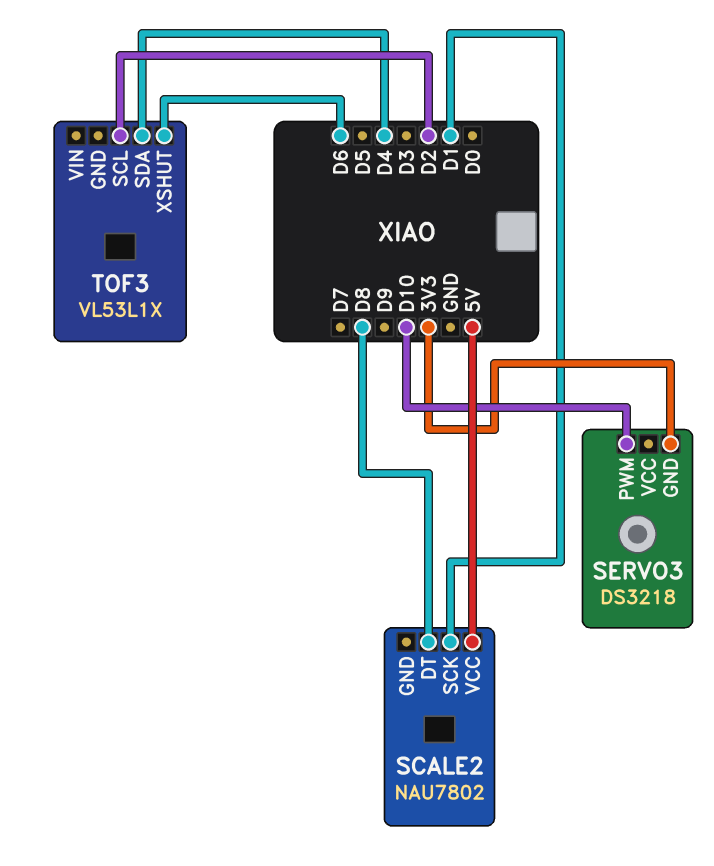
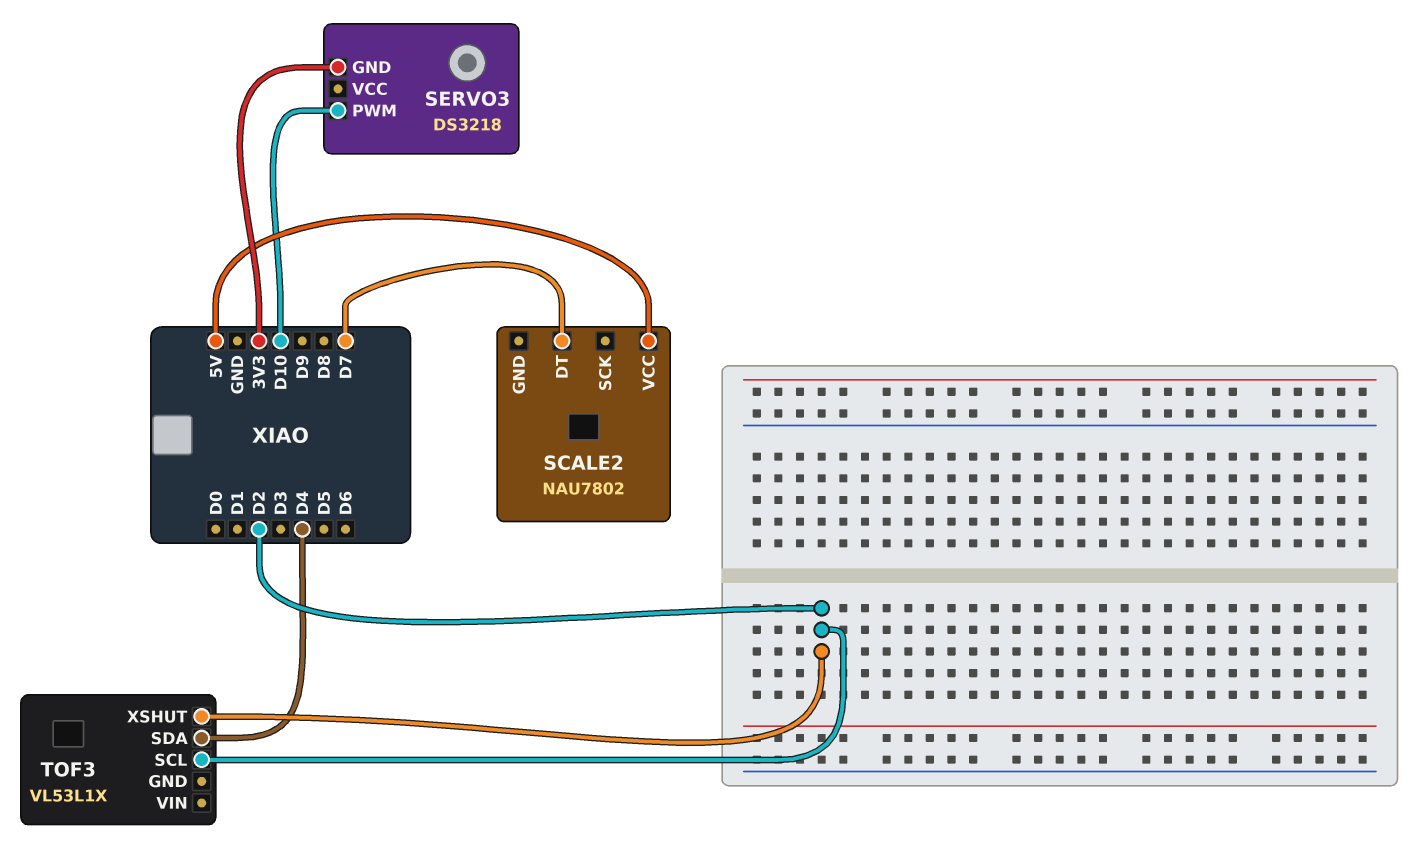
SCALE2 pin DT: D8 -> D7
SCALE2 pin SCK: D1 -> none
TOF3 pin XSHUT: D6 -> D2

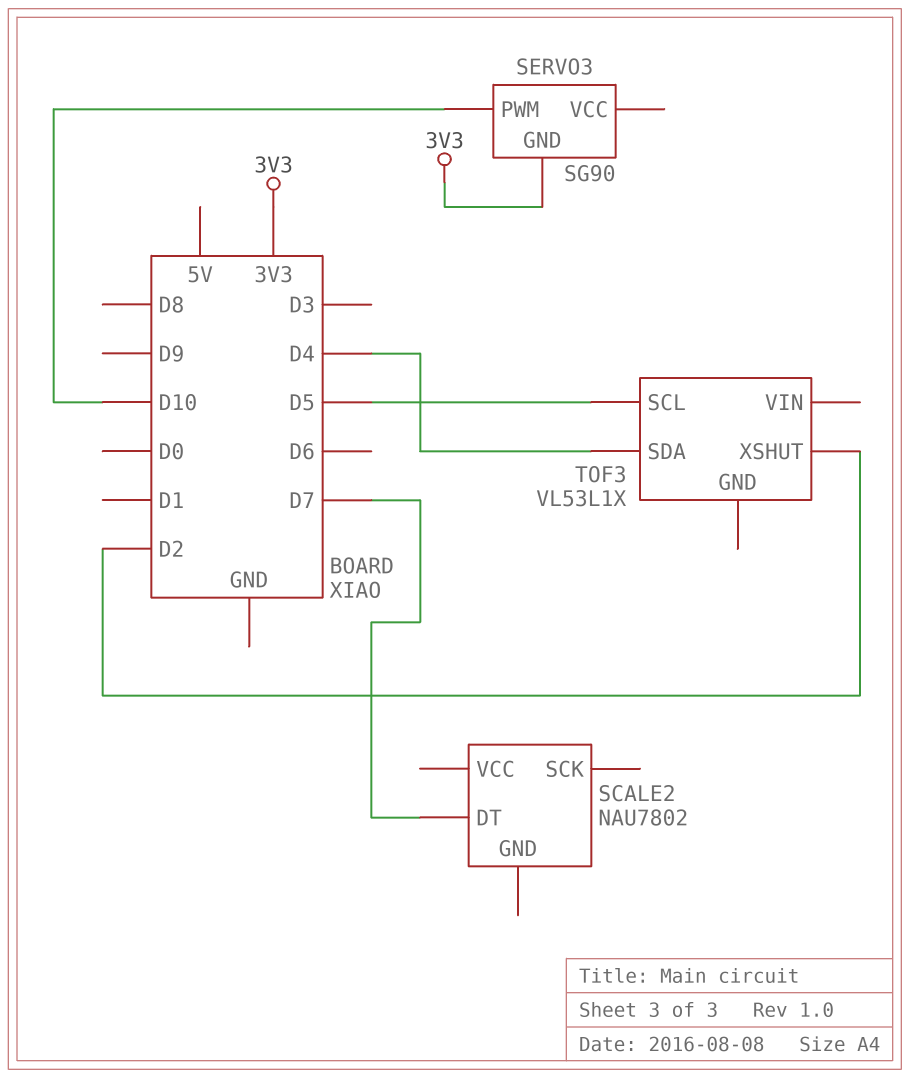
SCALE2 pin VCC: 5V -> none
SERVO3: DS3218 -> SG90
TOF3 pin SCL: D2 -> D5

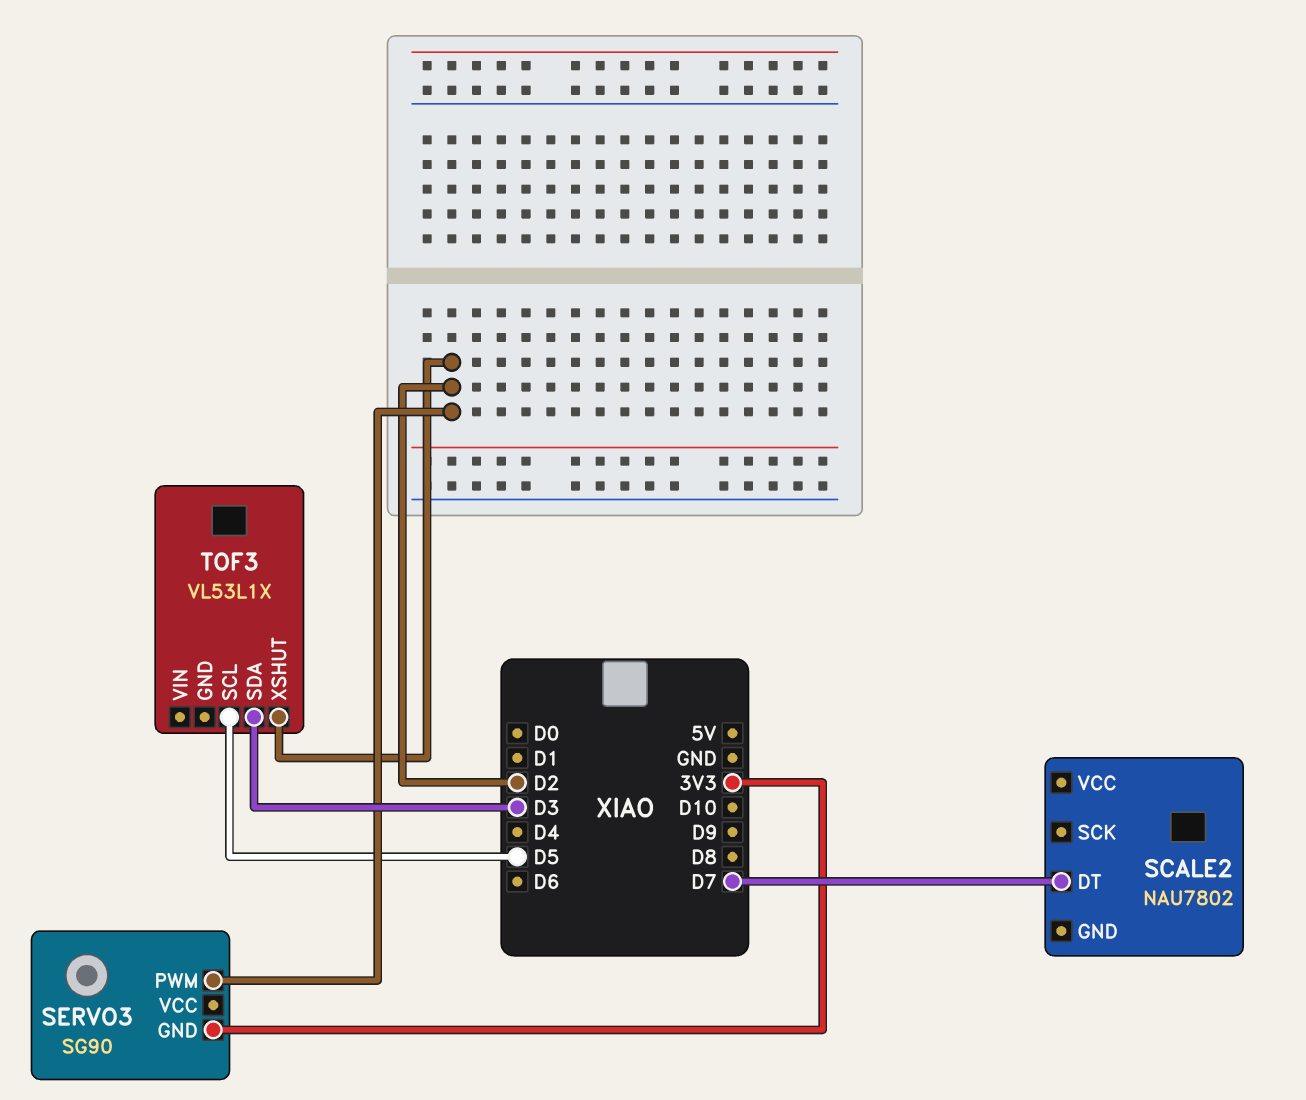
SERVO3 pin PWM: D10 -> D2
TOF3 pin SDA: D4 -> D3

